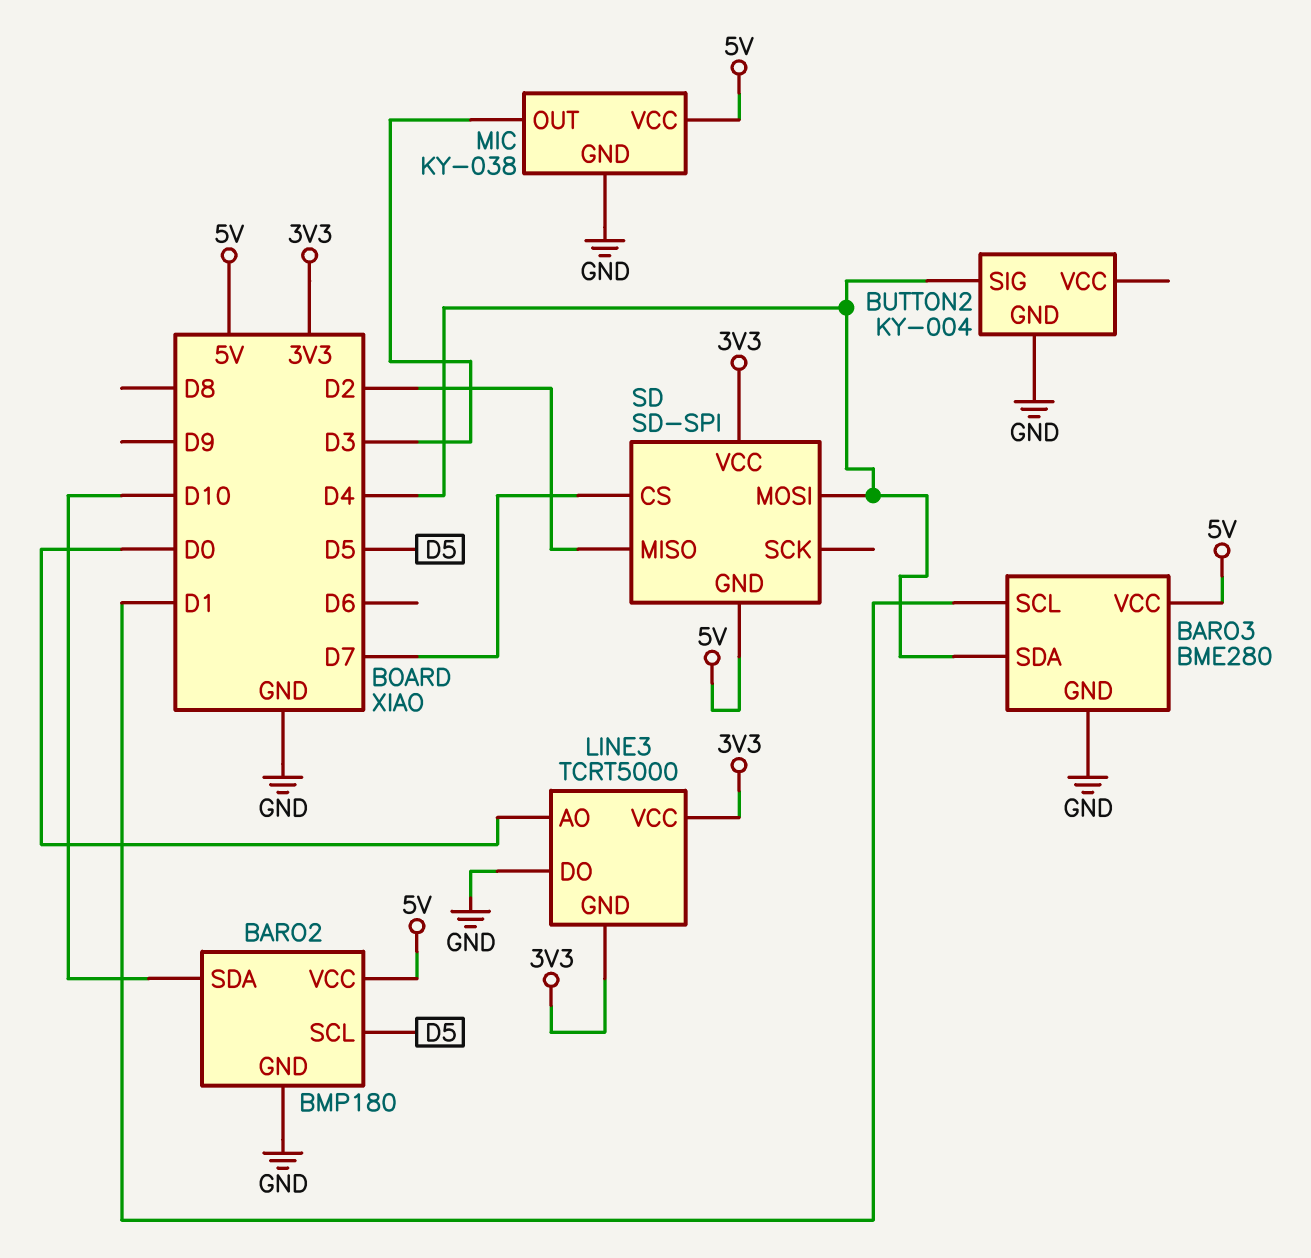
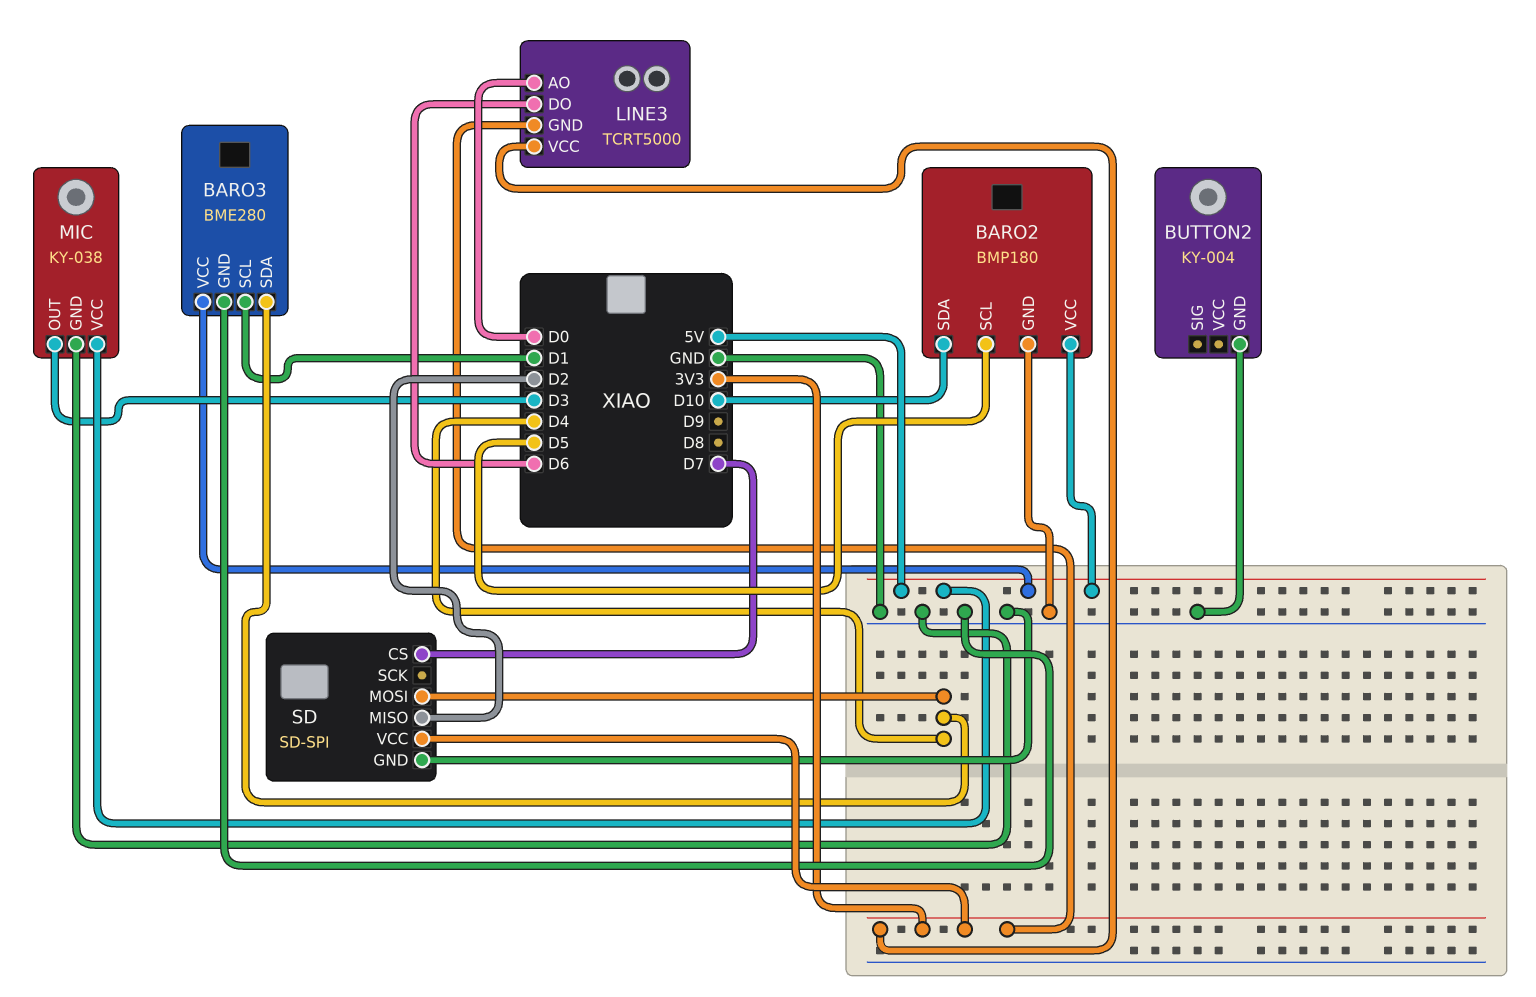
BUTTON2 pin SIG: D4 -> none
LINE3 pin DO: GND -> D6
SD pin GND: 5V -> GND

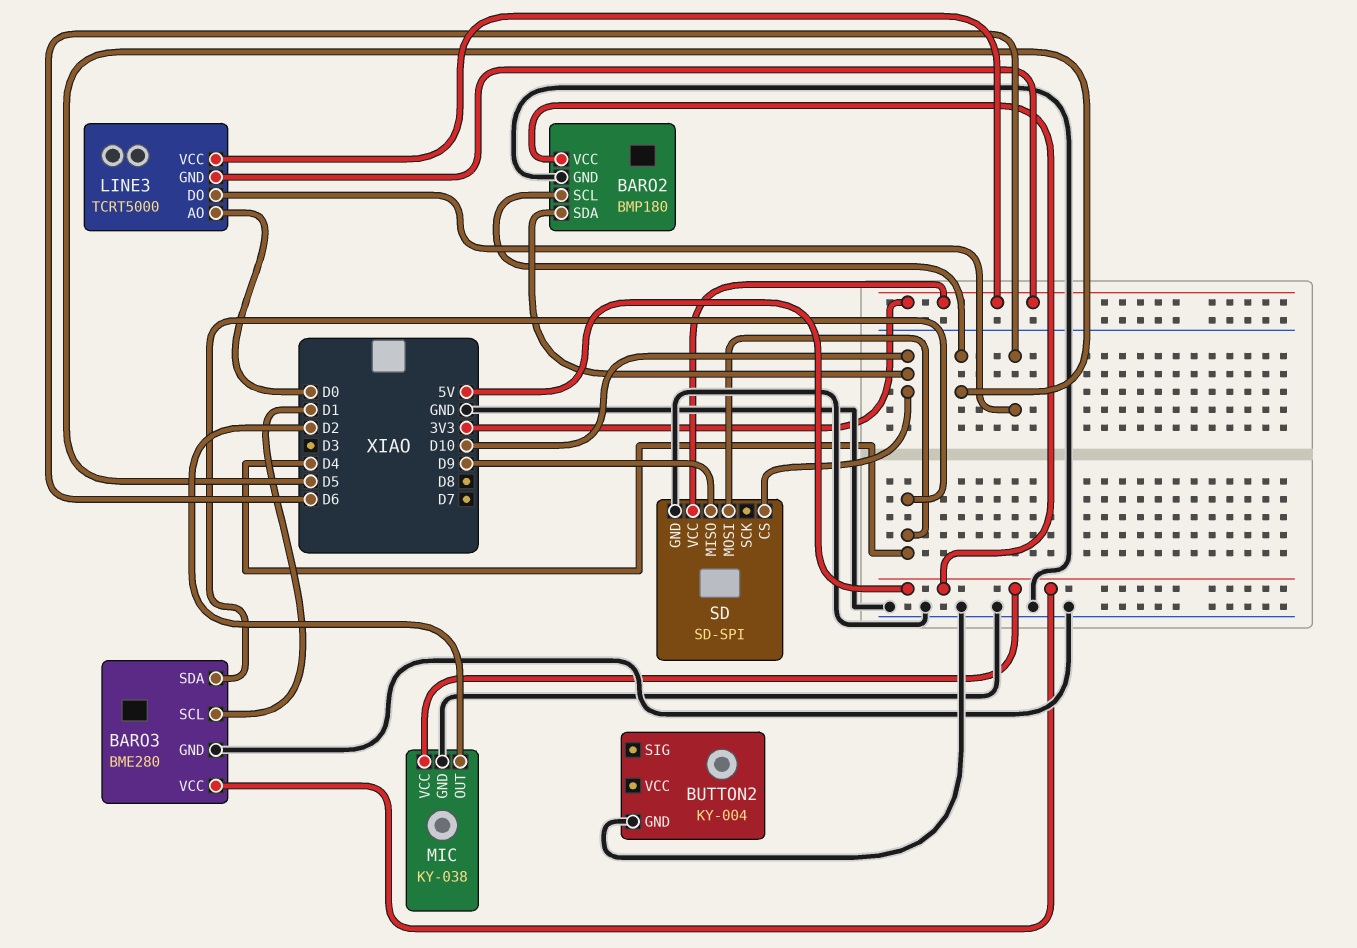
MIC pin OUT: D3 -> D2
SD pin CS: D7 -> D10
SD pin MISO: D2 -> D9

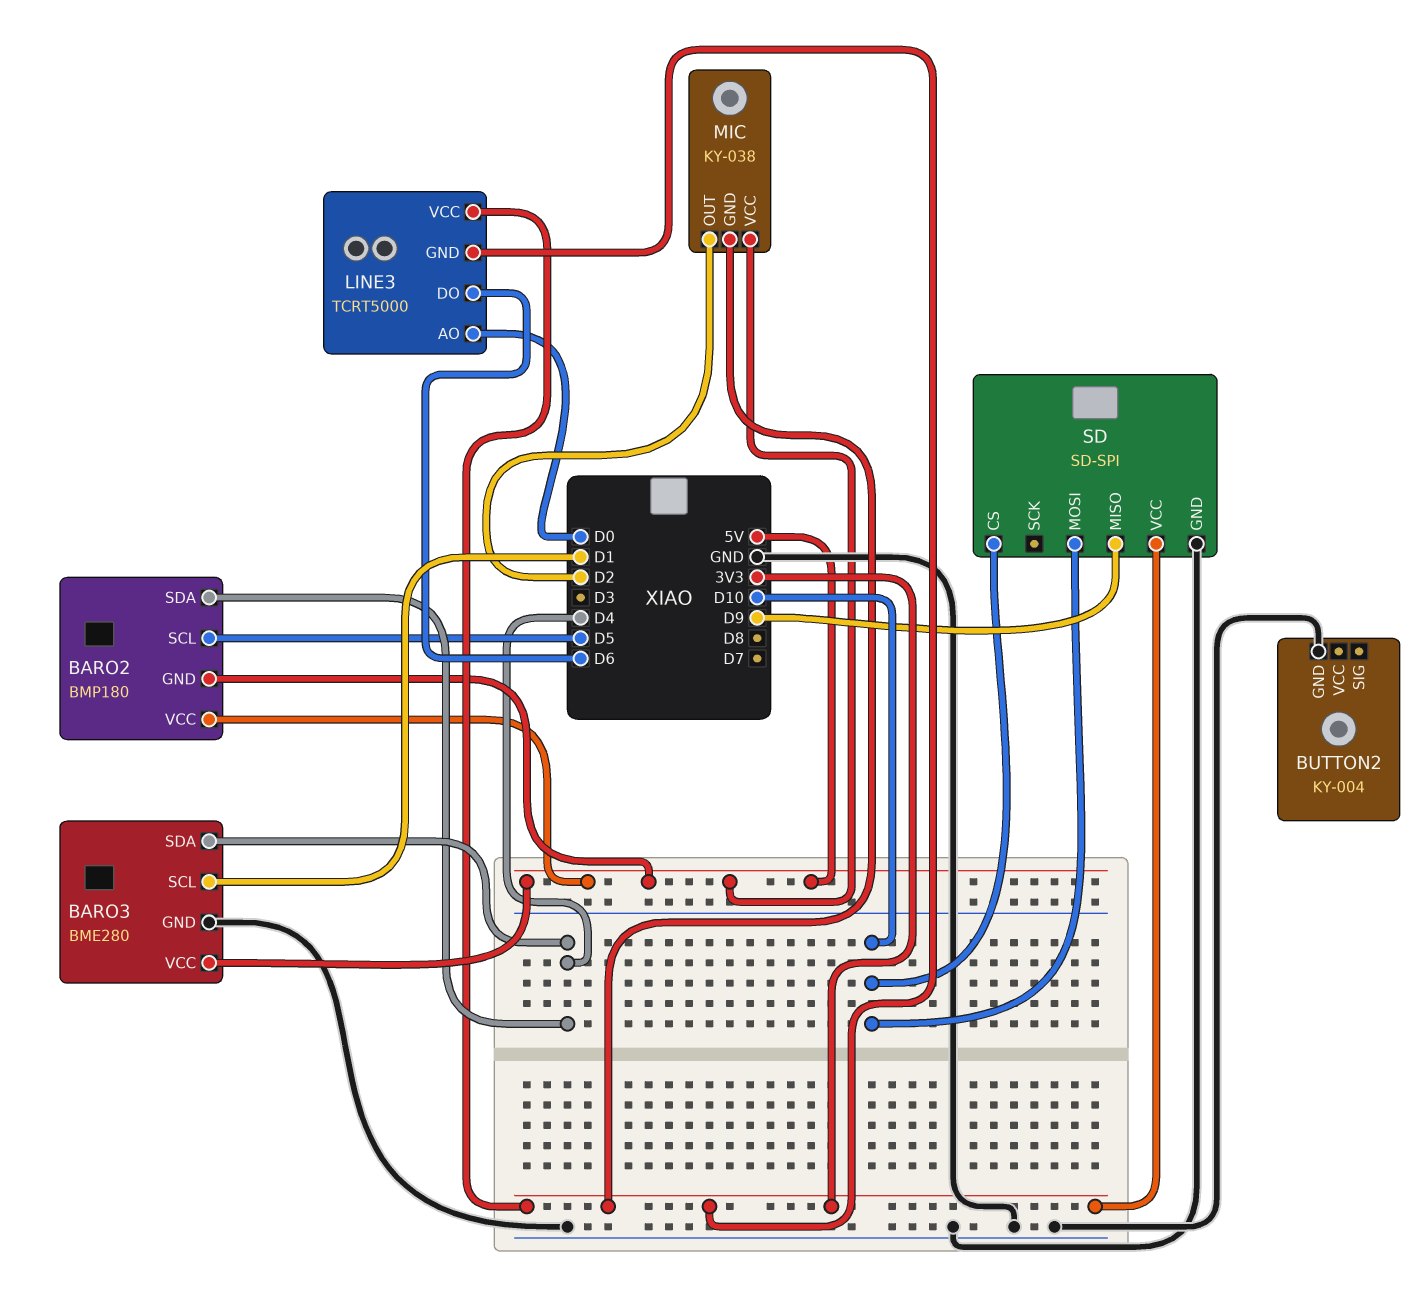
BARO2 pin GND: GND -> 5V
BARO2 pin SDA: D10 -> D4
MIC pin GND: GND -> 3V3
SD pin MOSI: D4 -> D10

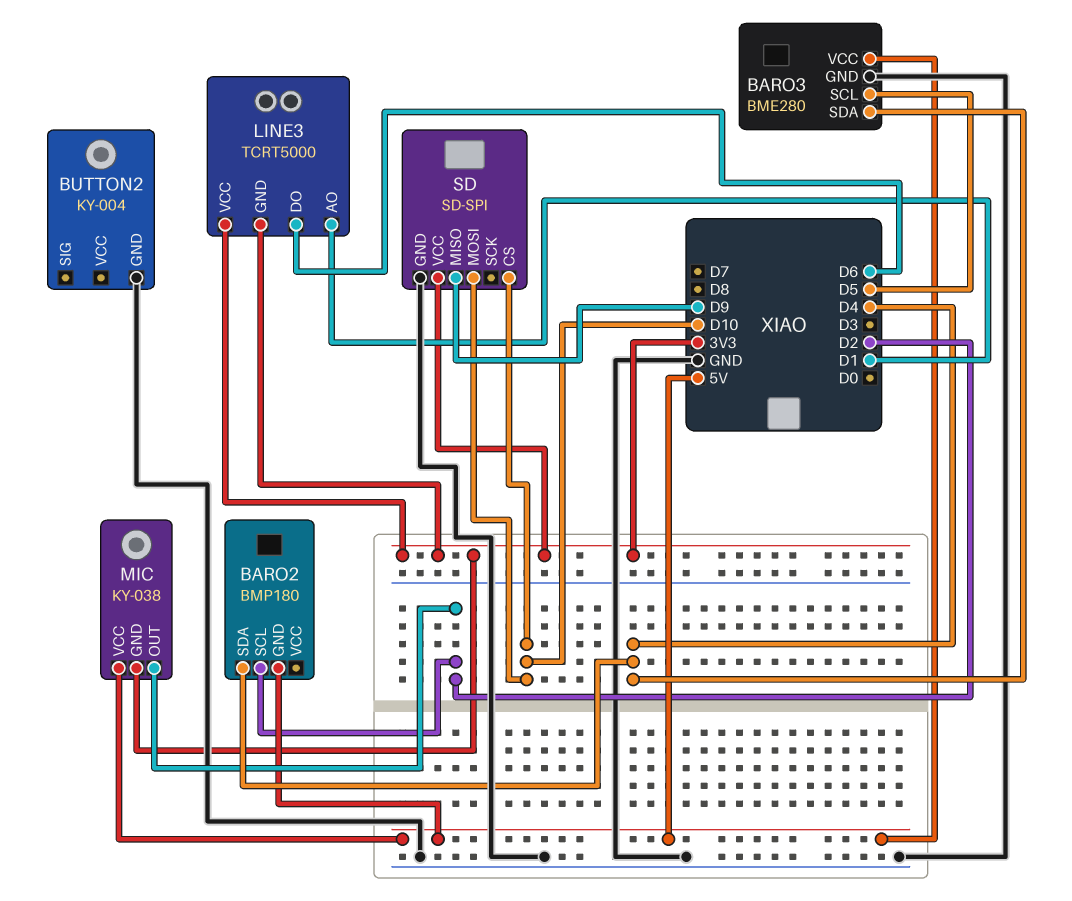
BARO2 pin SCL: D5 -> D2
BARO2 pin VCC: 5V -> none
BARO3 pin SCL: D1 -> D5
LINE3 pin AO: D0 -> D1

